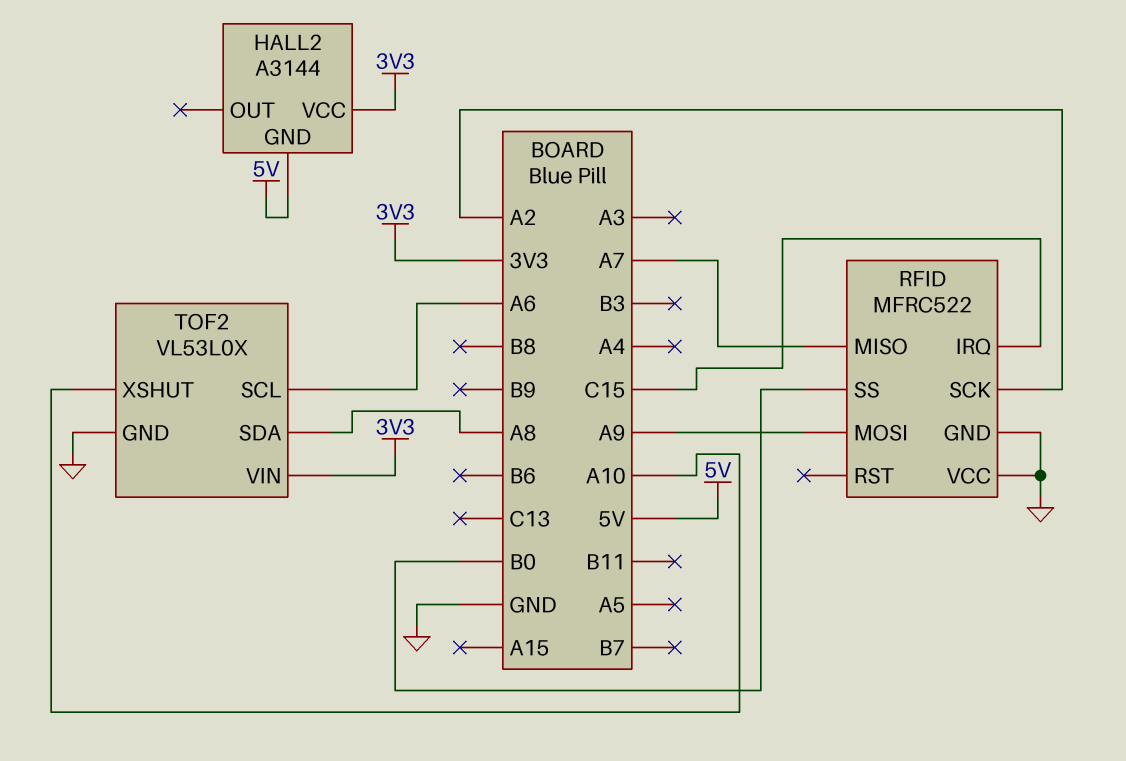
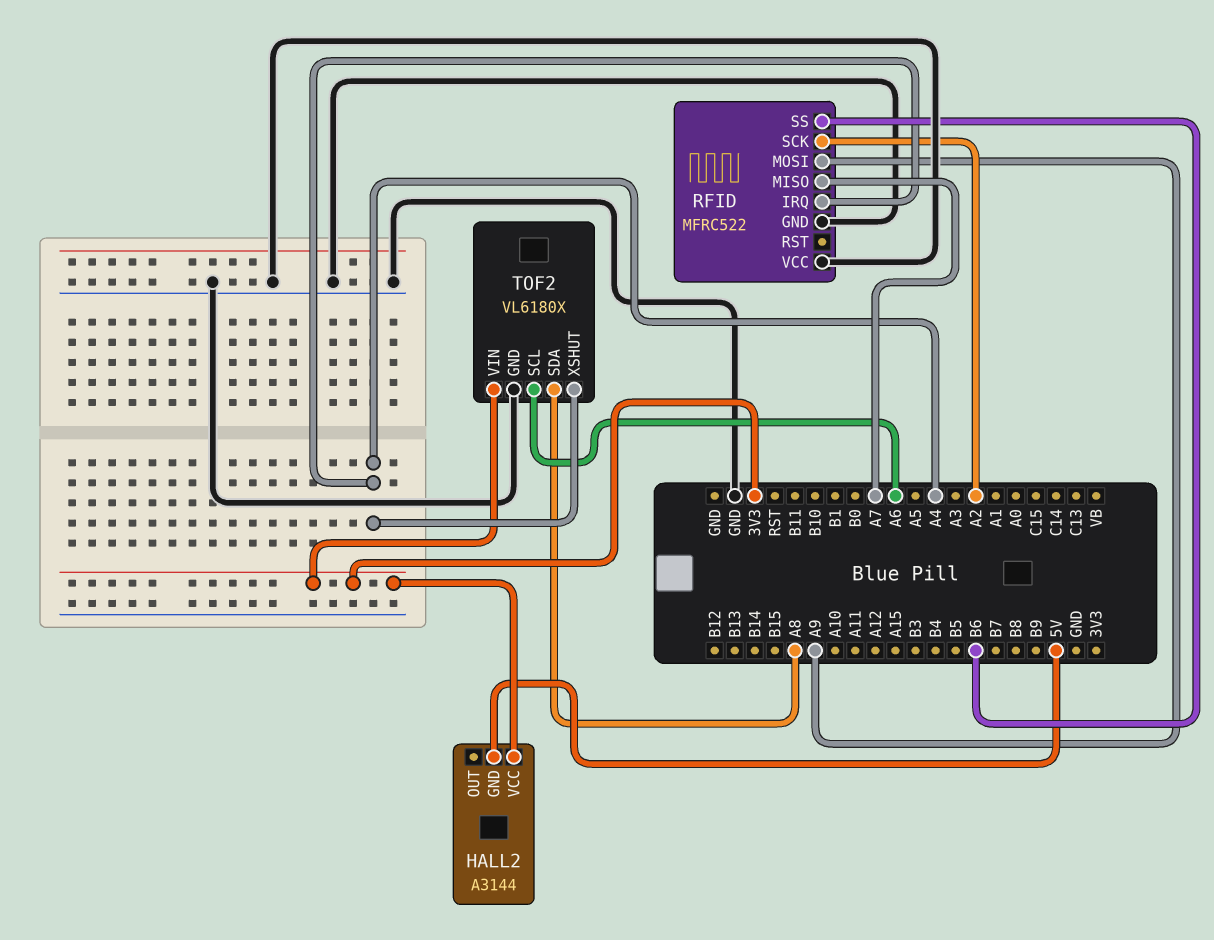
RFID pin IRQ: C15 -> A4
RFID pin SS: B0 -> B6
TOF2: VL53L0X -> VL6180X
TOF2 pin XSHUT: A10 -> A4

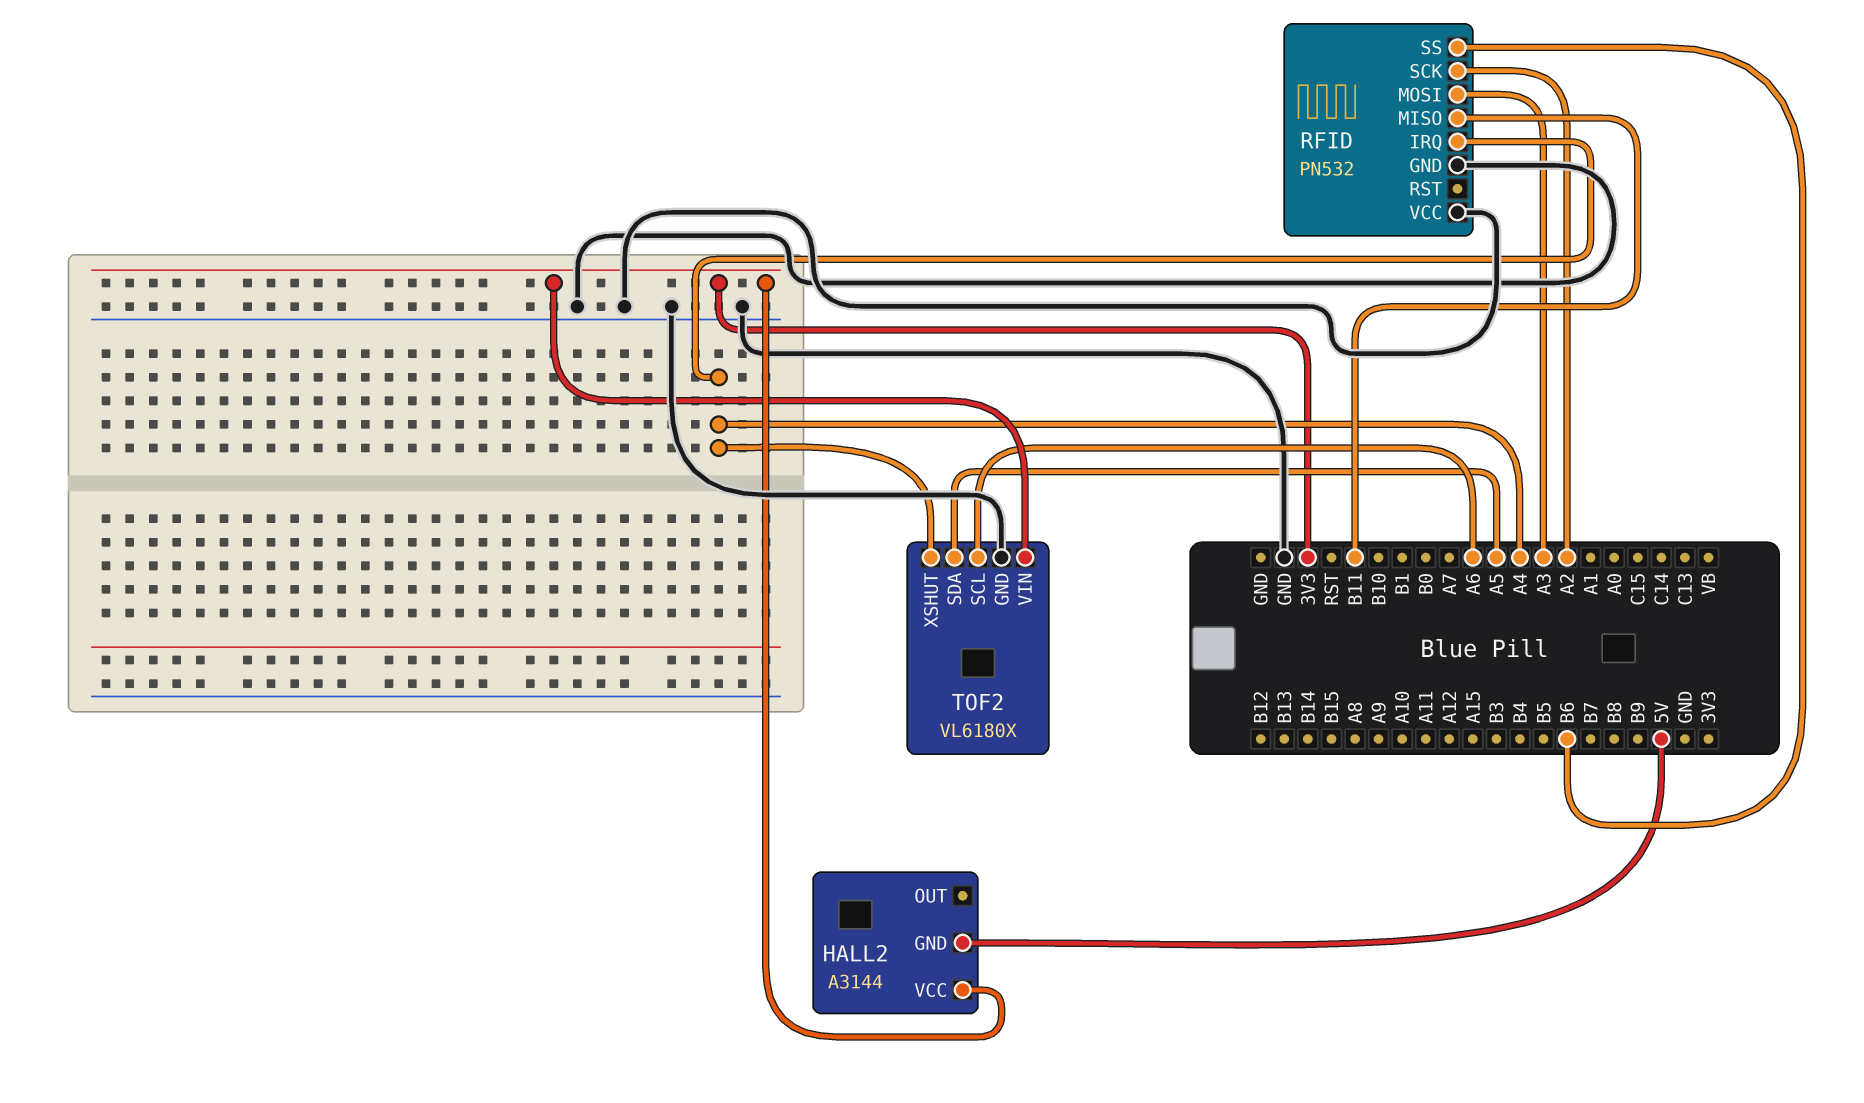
RFID: MFRC522 -> PN532
RFID pin MISO: A7 -> B11
RFID pin MOSI: A9 -> A3
TOF2 pin SDA: A8 -> A5

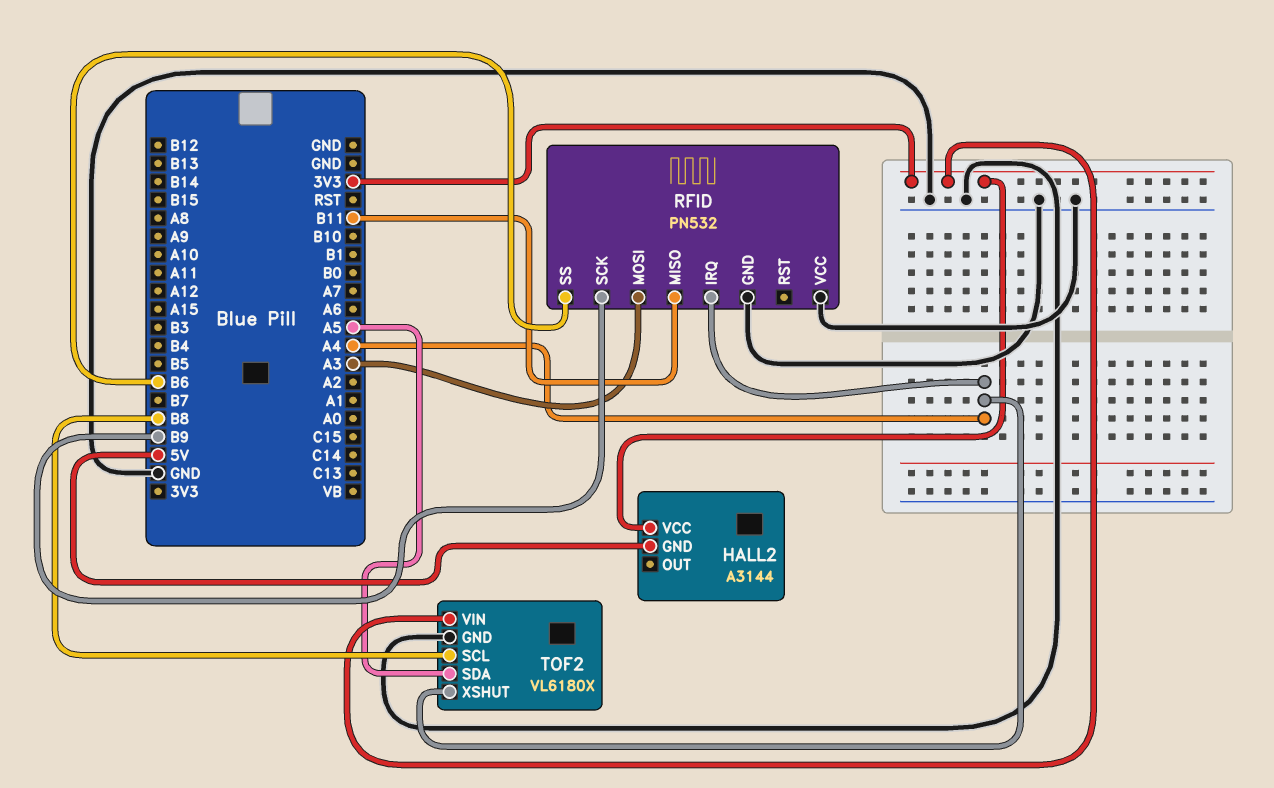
RFID pin SCK: A2 -> B9
TOF2 pin SCL: A6 -> B8

